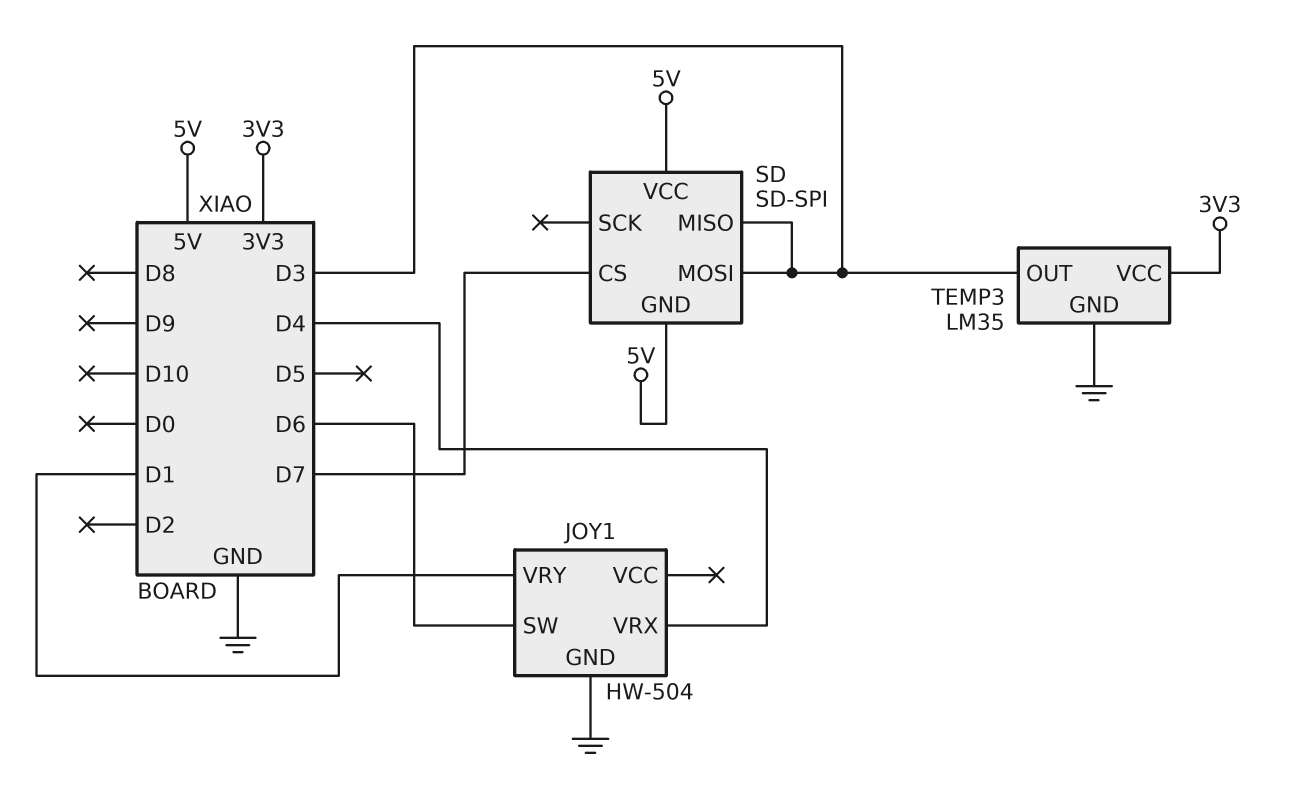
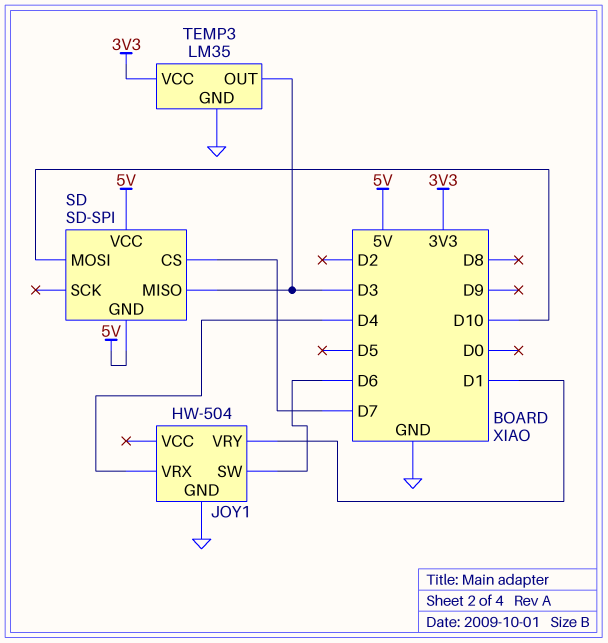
SD pin MOSI: D3 -> D10

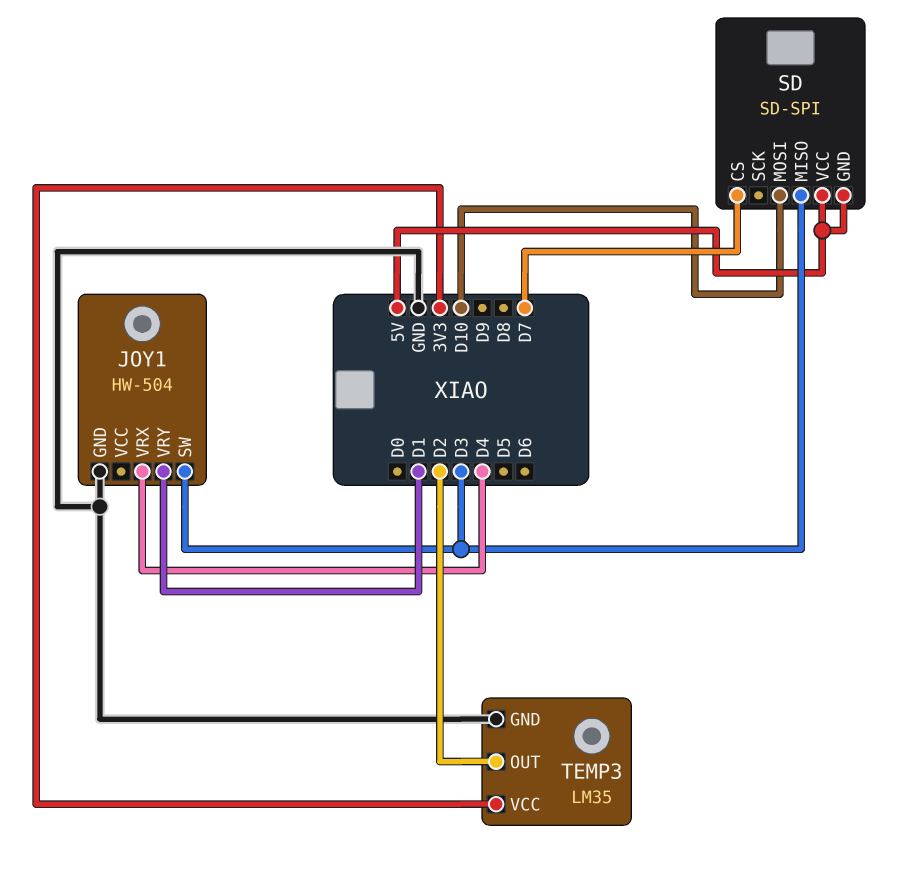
JOY1 pin SW: D6 -> D3
TEMP3 pin OUT: D3 -> D2

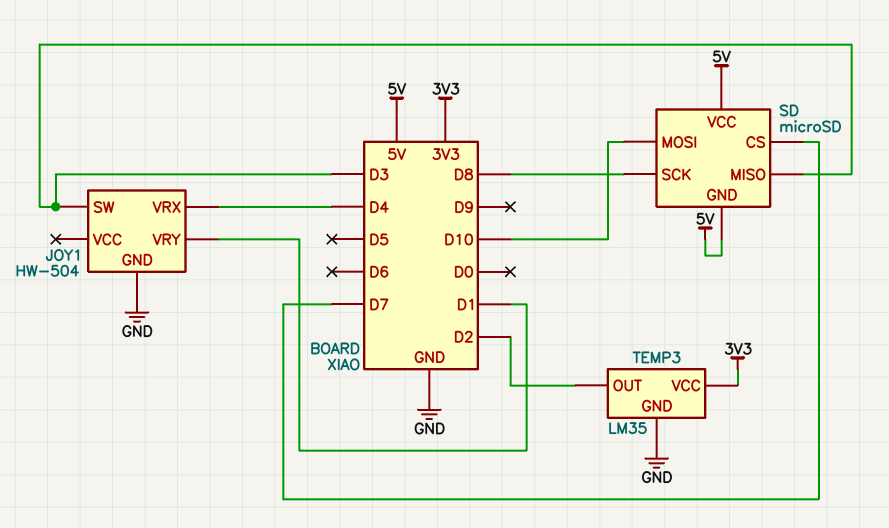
SD: SD-SPI -> microSD
SD pin SCK: none -> D8

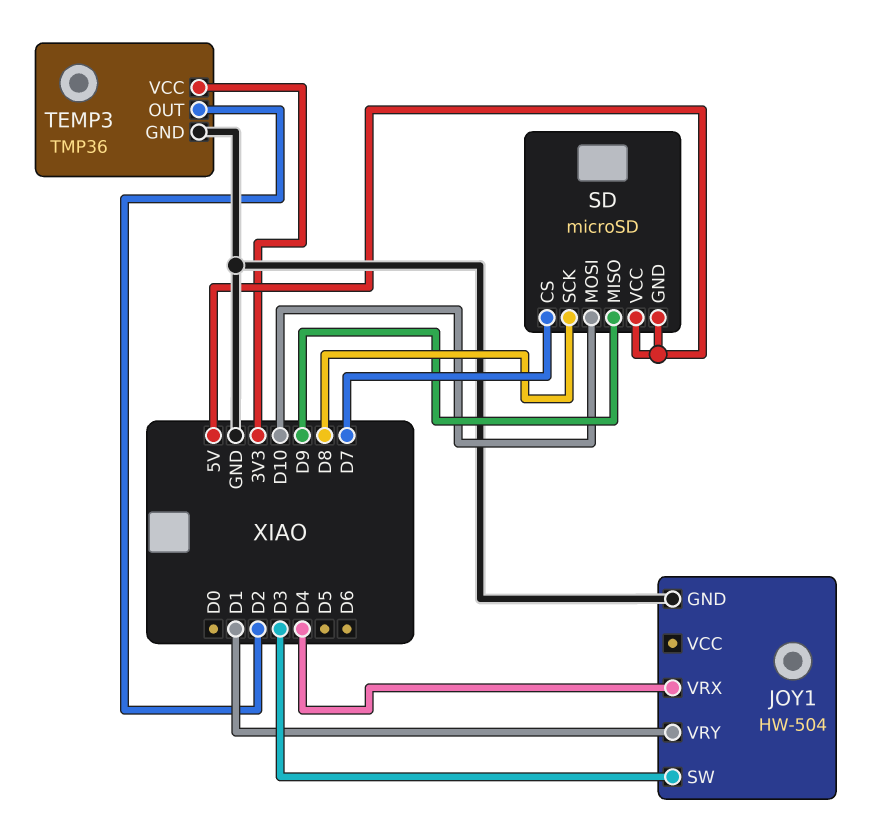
SD pin MISO: D3 -> D9
TEMP3: LM35 -> TMP36

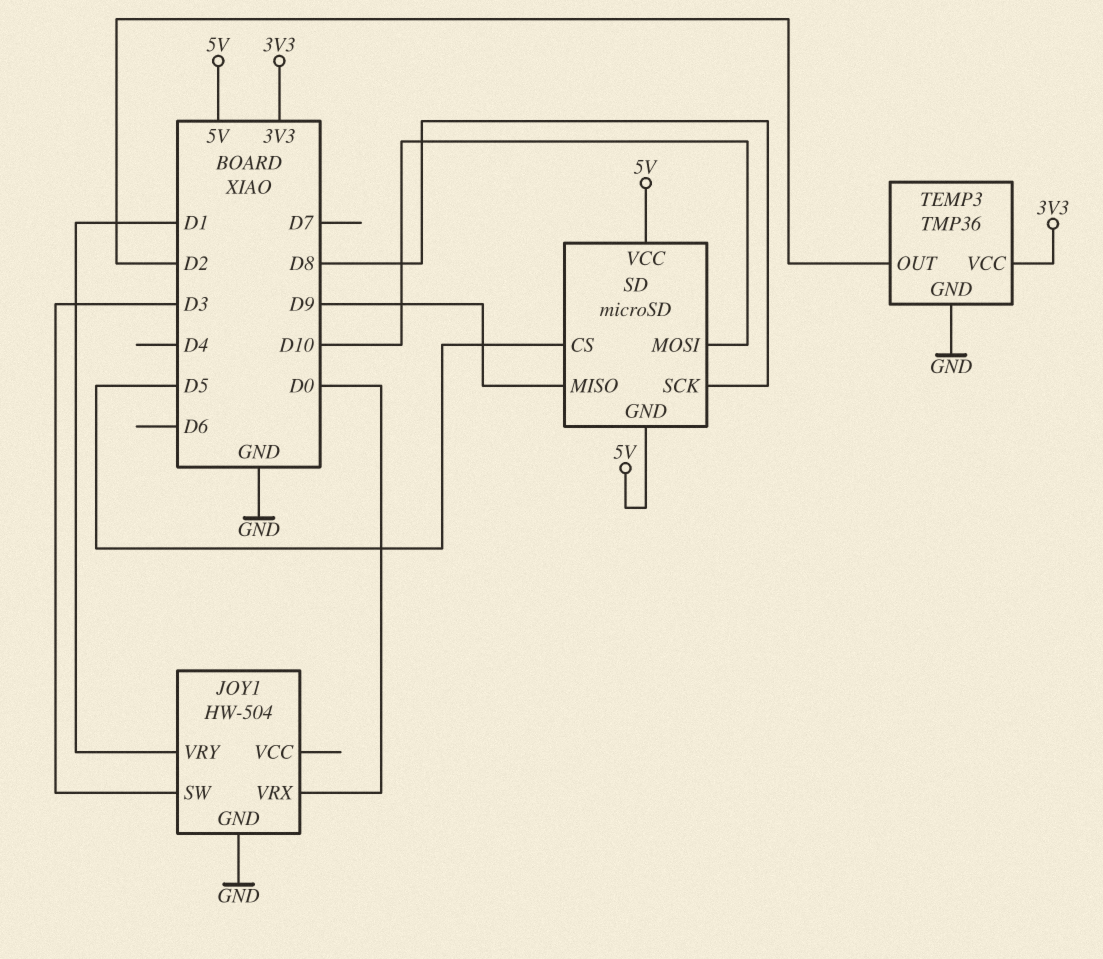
JOY1 pin VRX: D4 -> D0
SD pin CS: D7 -> D5

